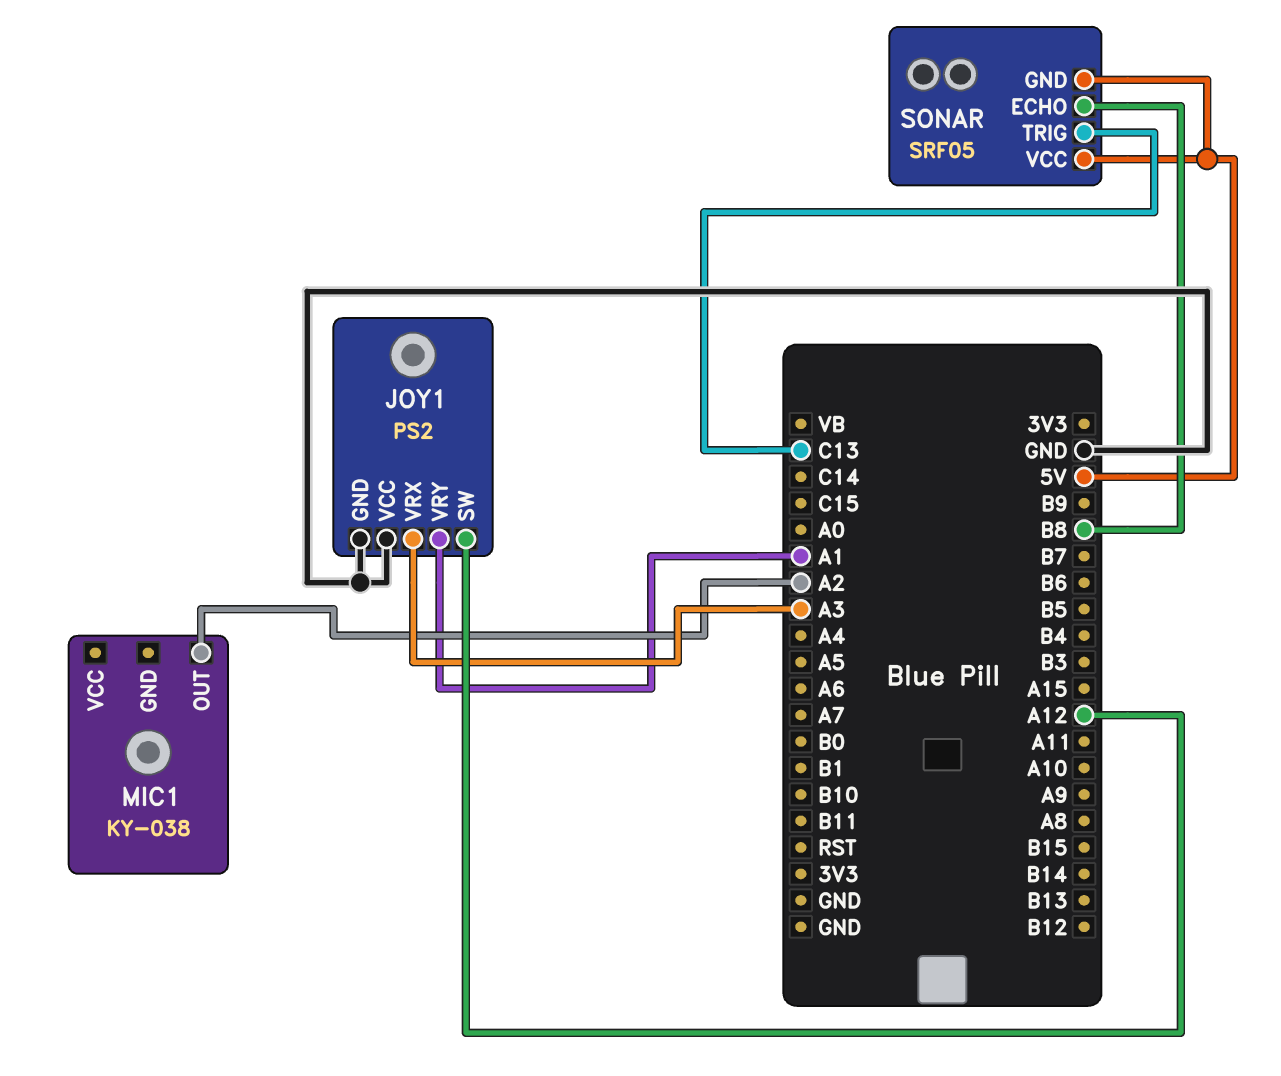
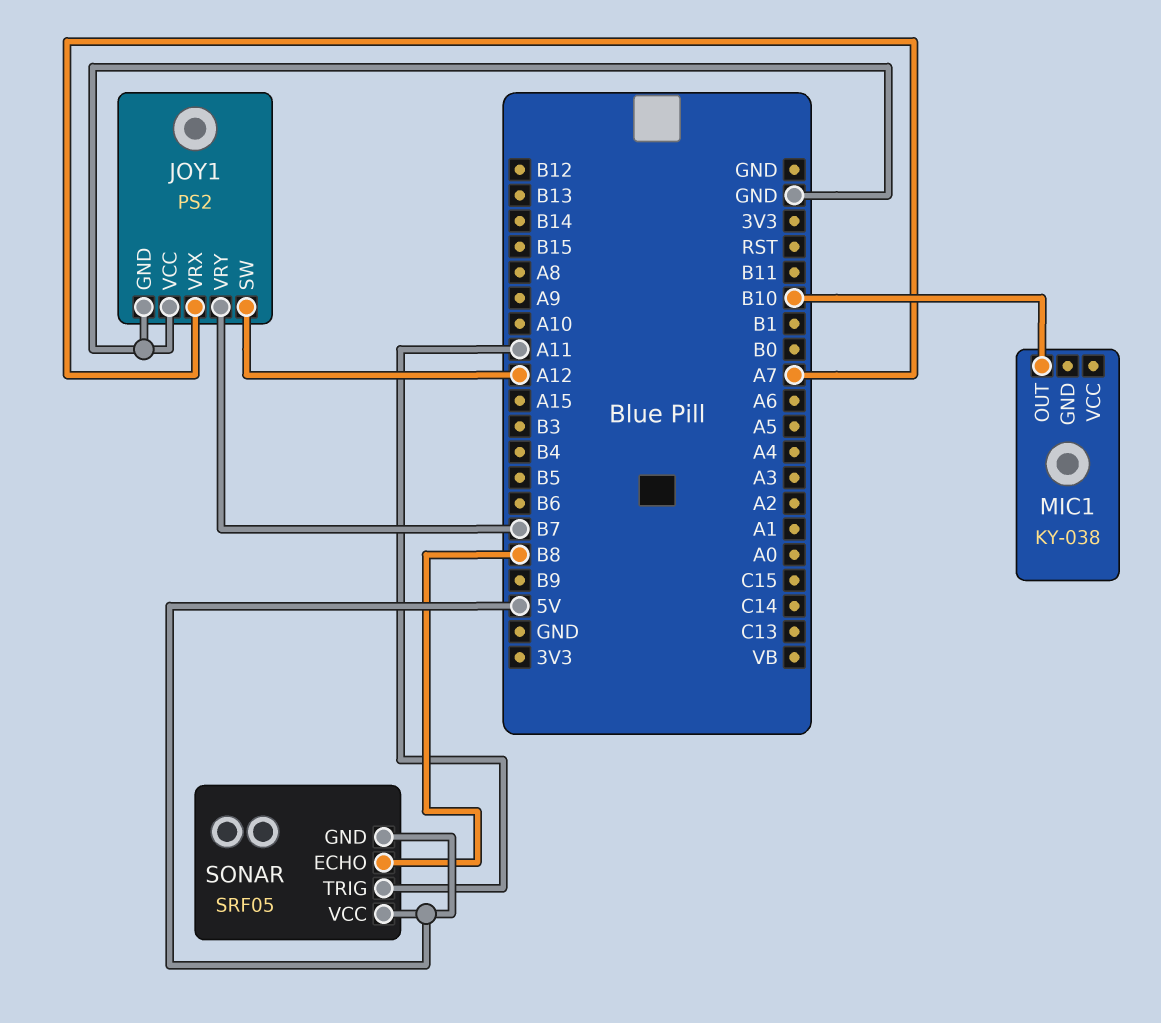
JOY1 pin VRX: A3 -> A7
JOY1 pin VRY: A1 -> B7
MIC1 pin OUT: A2 -> B10
SONAR pin TRIG: C13 -> A11

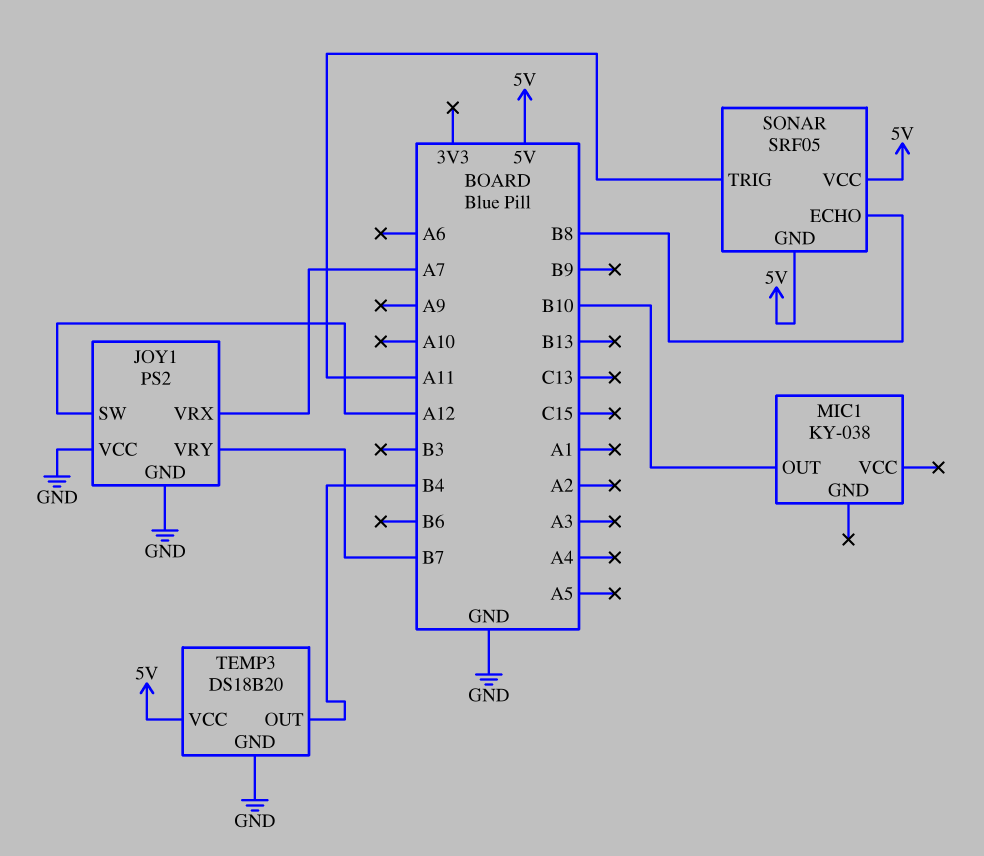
TEMP3: none -> DS18B20
TEMP3 pin GND: none -> GND
TEMP3 pin OUT: none -> B4
TEMP3 pin VCC: none -> 5V

